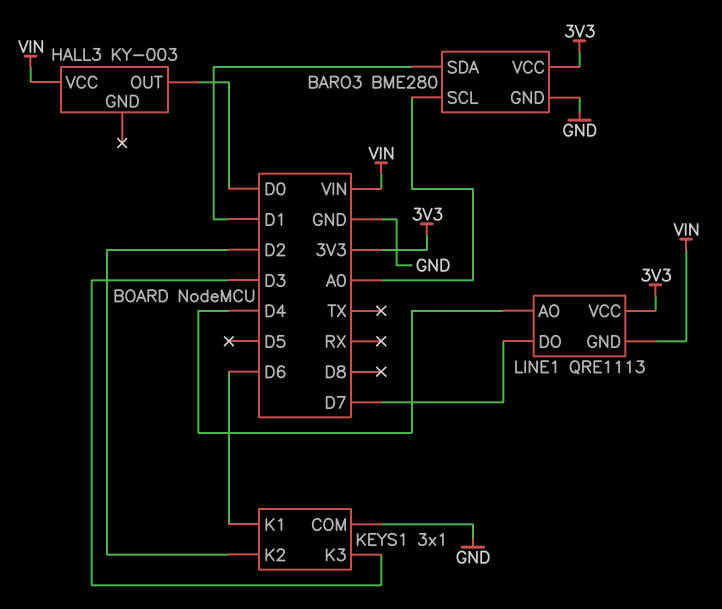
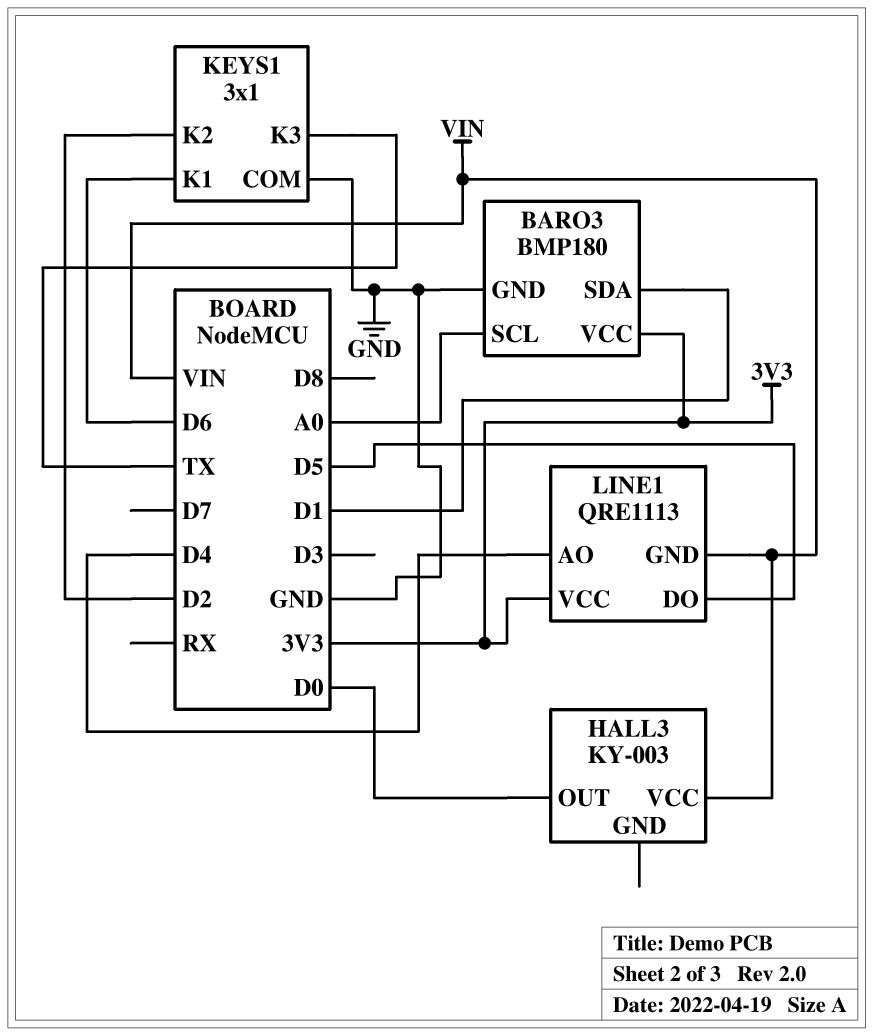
BARO3: BME280 -> BMP180
KEYS1 pin K3: D3 -> TX
LINE1 pin DO: D7 -> D5

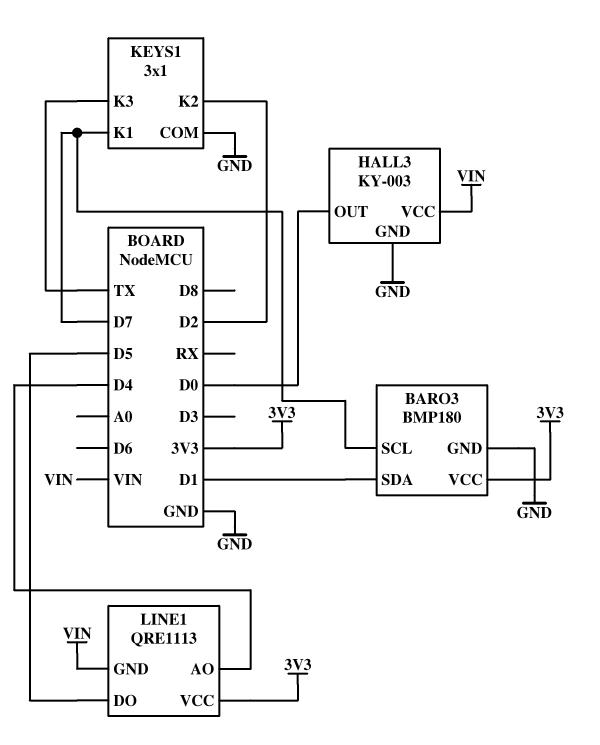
BARO3 pin SCL: A0 -> D7
HALL3 pin GND: none -> GND
KEYS1 pin K1: D6 -> D7

